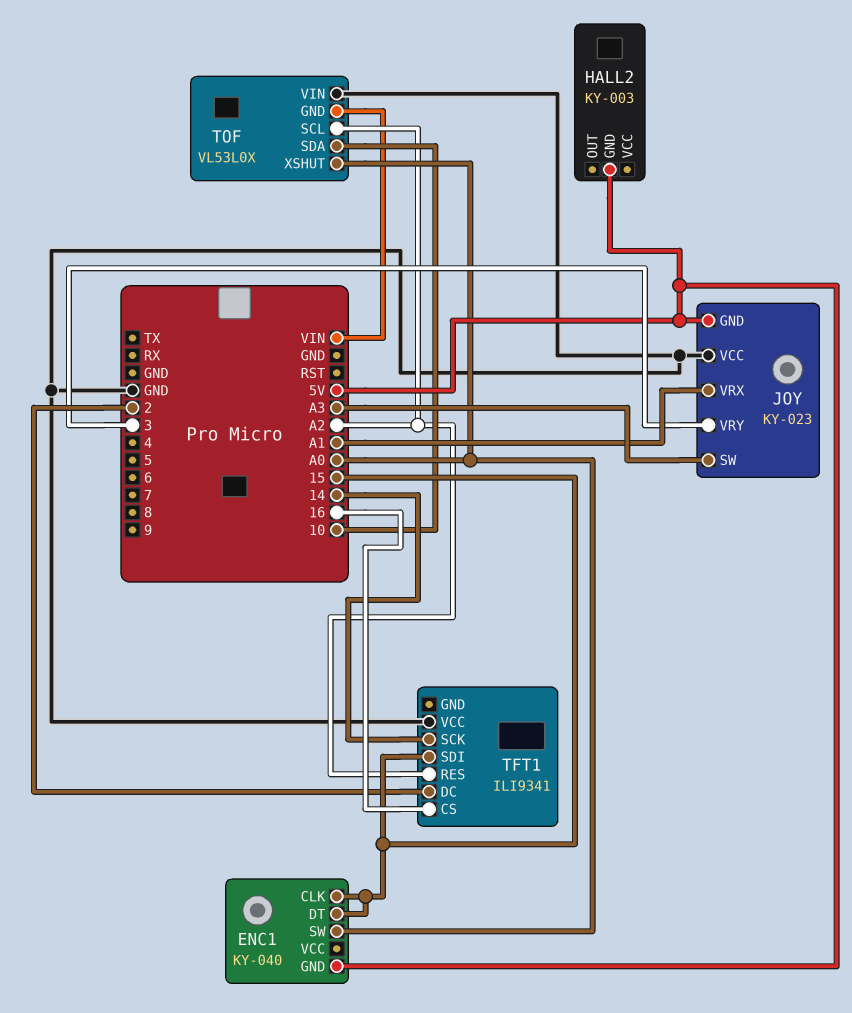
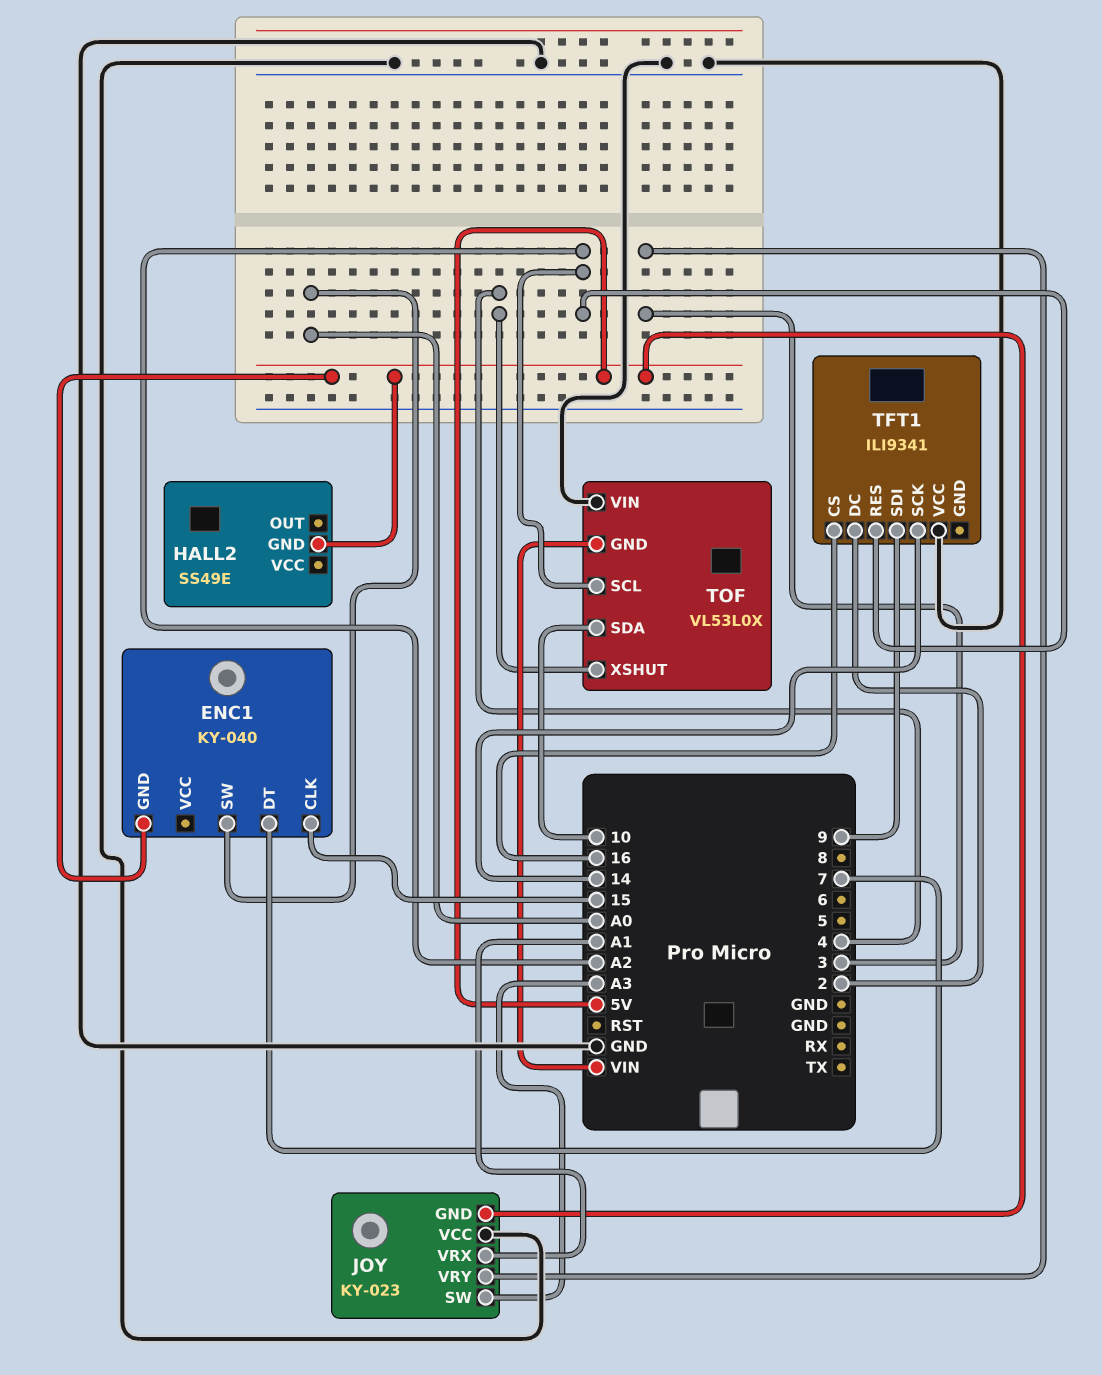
ENC1 pin DT: 15 -> 7
HALL2: KY-003 -> SS49E
TFT1 pin SDI: 15 -> 9
TOF pin XSHUT: A0 -> 4

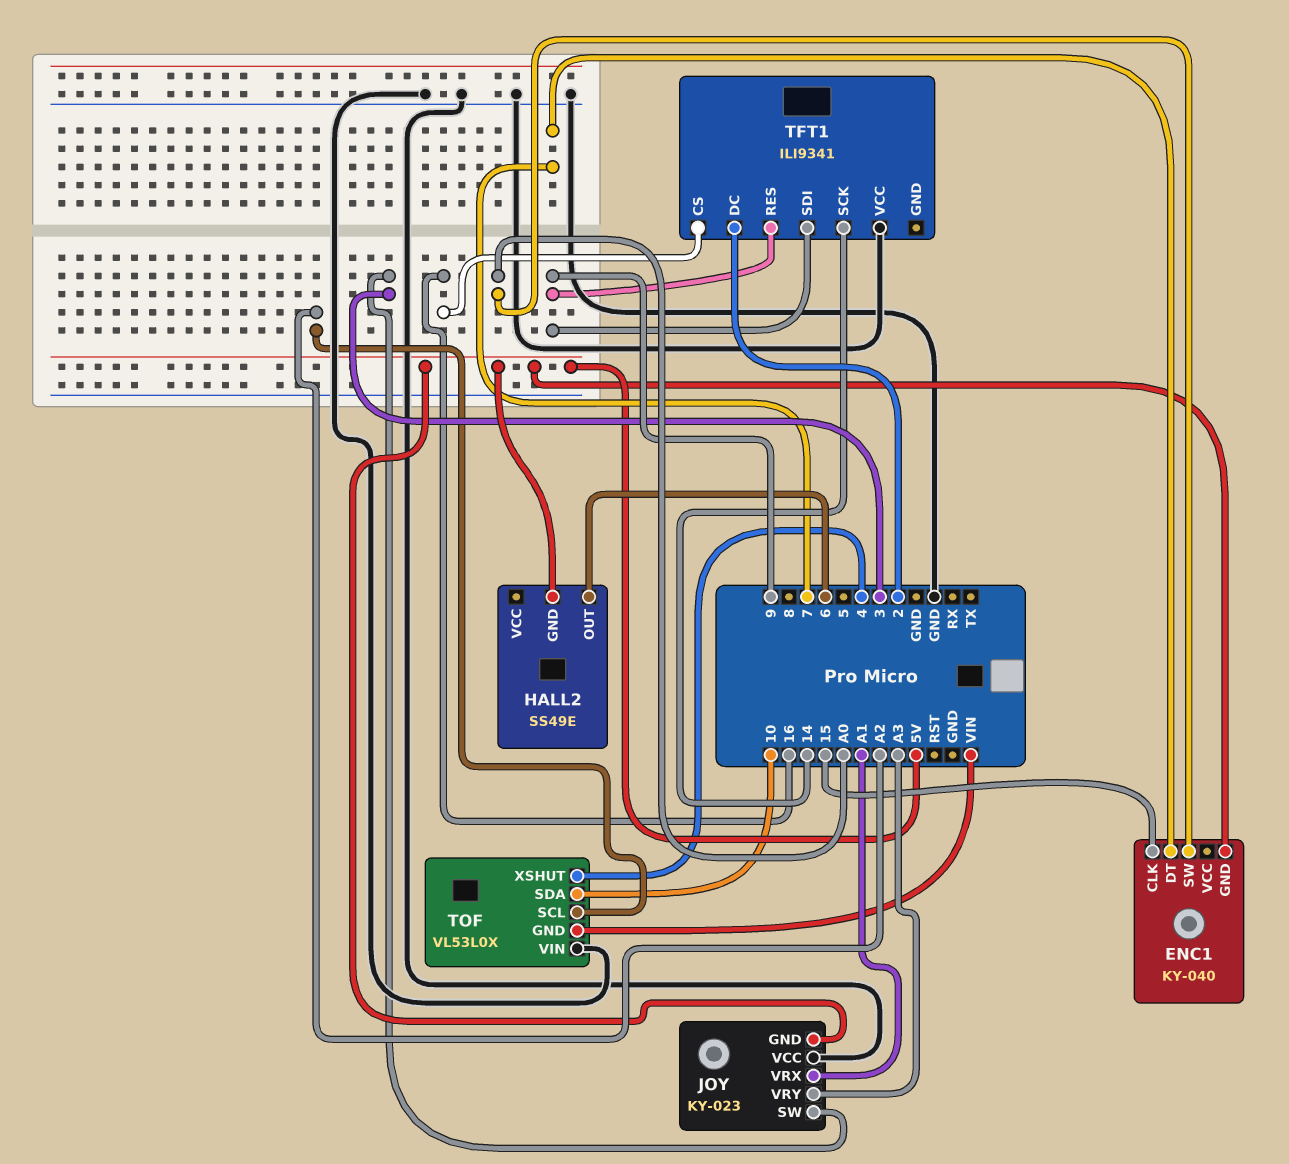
HALL2 pin OUT: none -> 6
JOY pin SW: A3 -> 3
JOY pin VRY: 3 -> A3
TFT1 pin RES: A2 -> 9

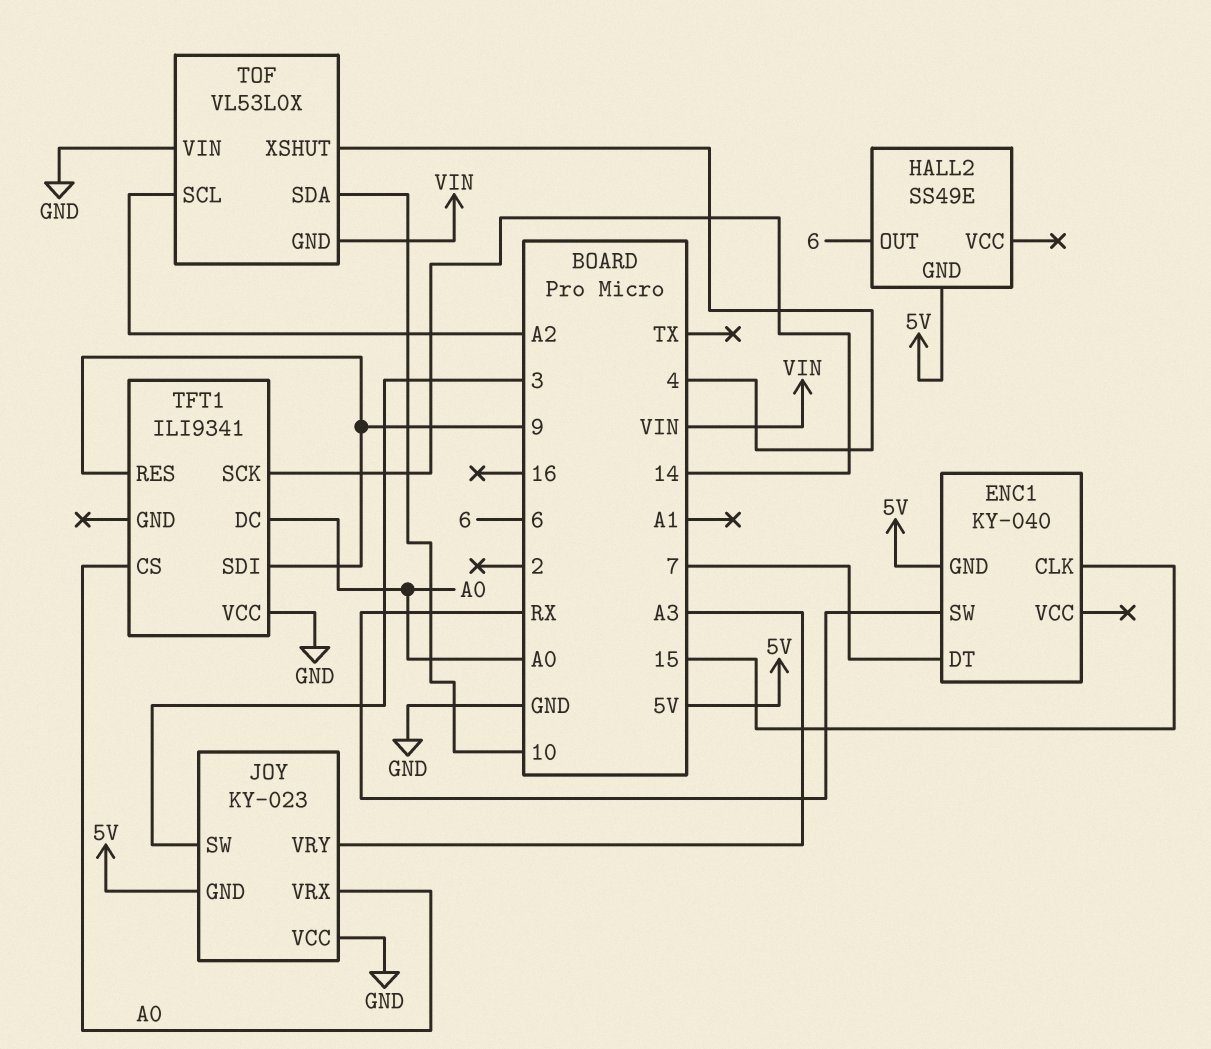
ENC1 pin SW: A0 -> RX
JOY pin VRX: A1 -> A0
TFT1 pin CS: 16 -> A0
TFT1 pin DC: 2 -> A0

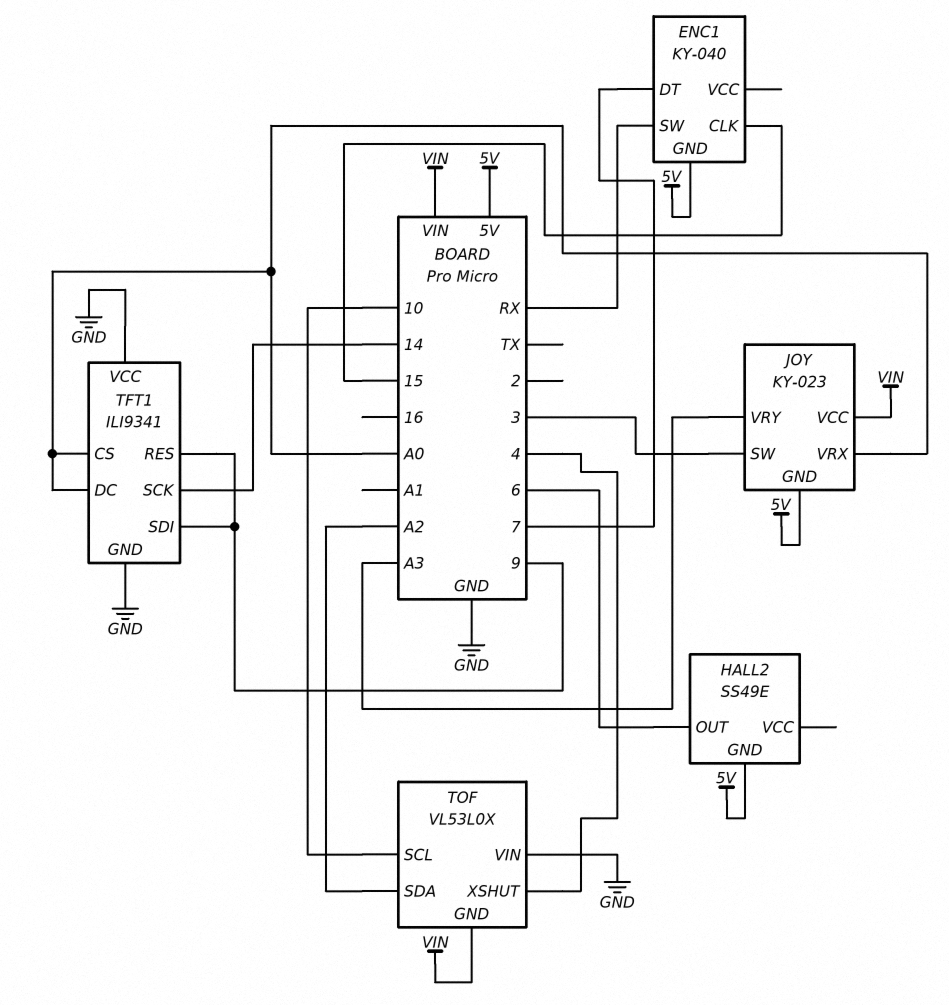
JOY pin VCC: GND -> VIN
TFT1 pin GND: none -> GND
TOF pin SCL: A2 -> 10
TOF pin SDA: 10 -> A2

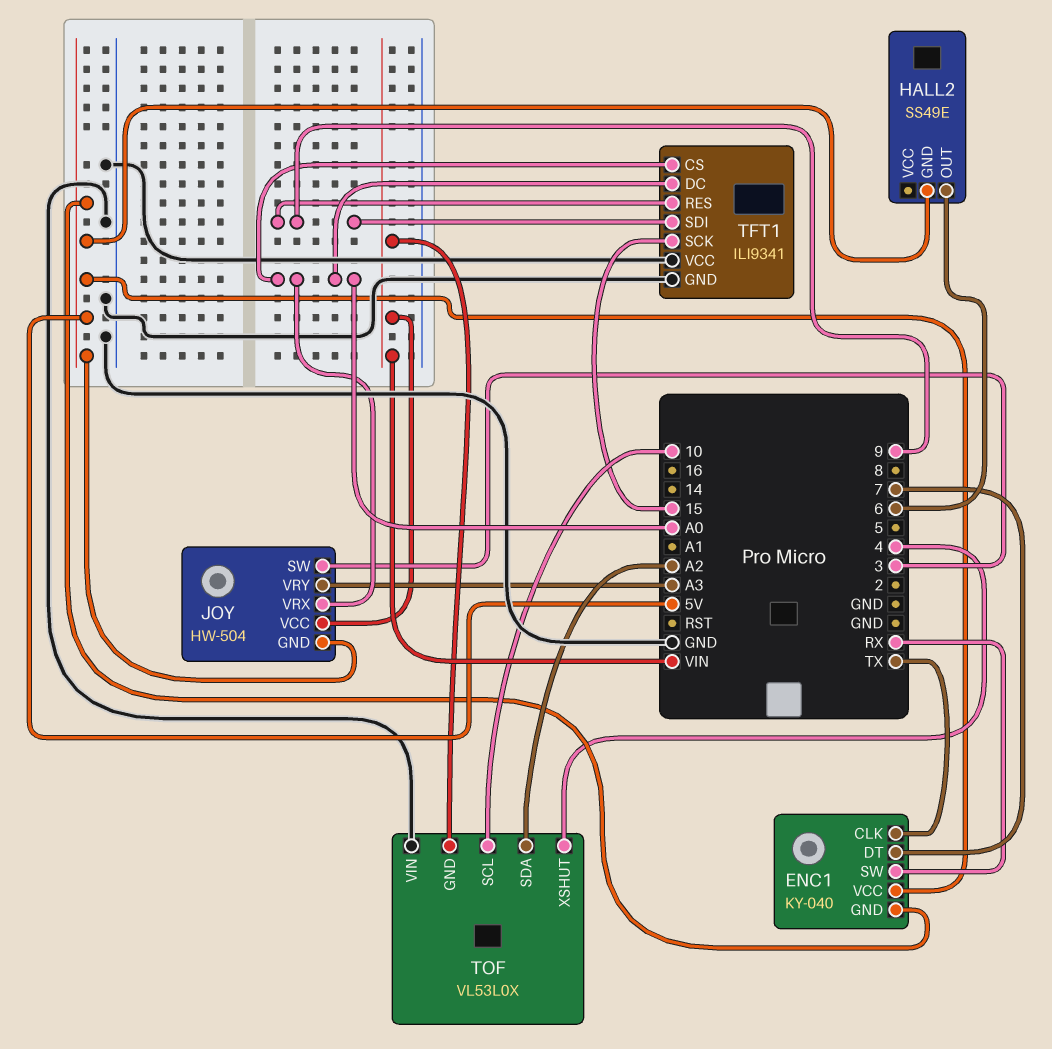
ENC1 pin CLK: 15 -> TX
ENC1 pin VCC: none -> 5V
JOY: KY-023 -> HW-504
TFT1 pin SCK: 14 -> 15

